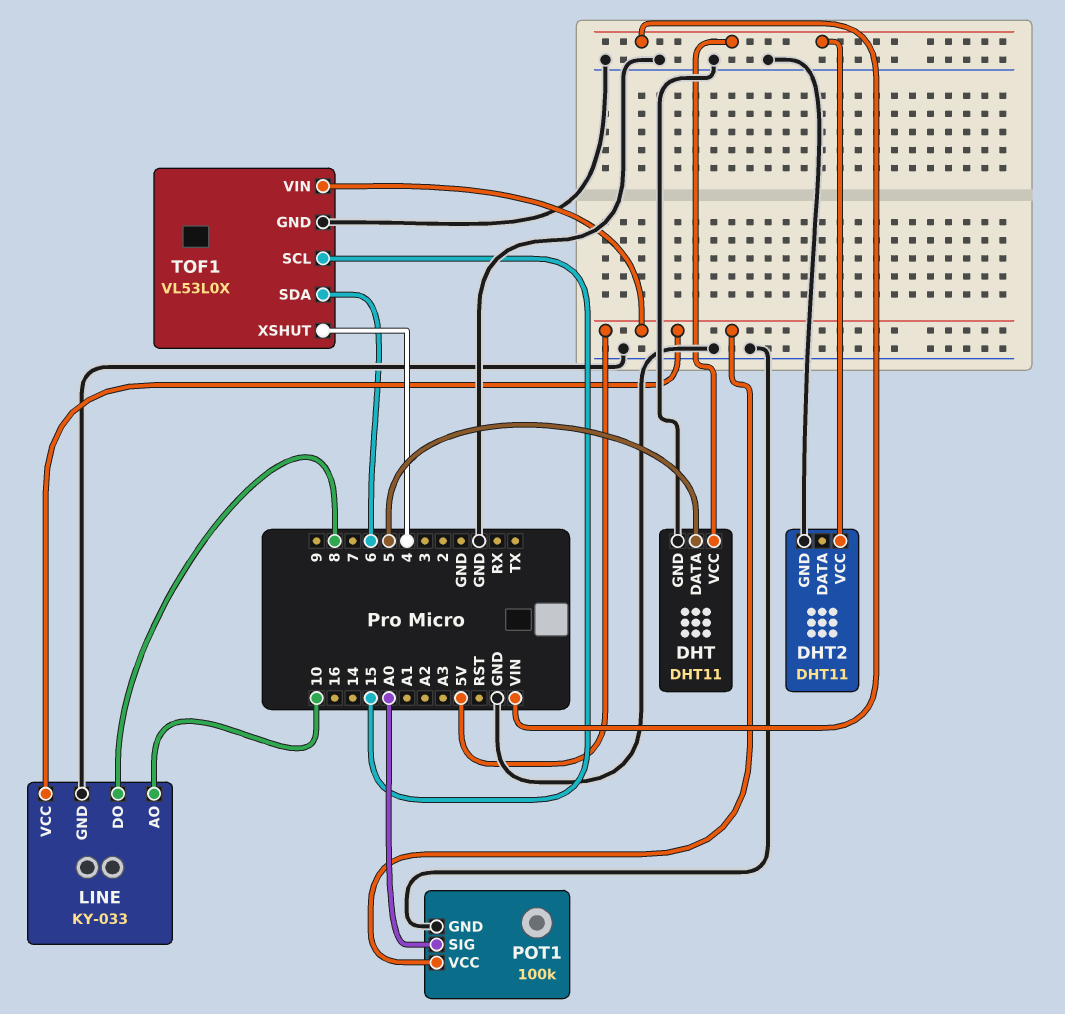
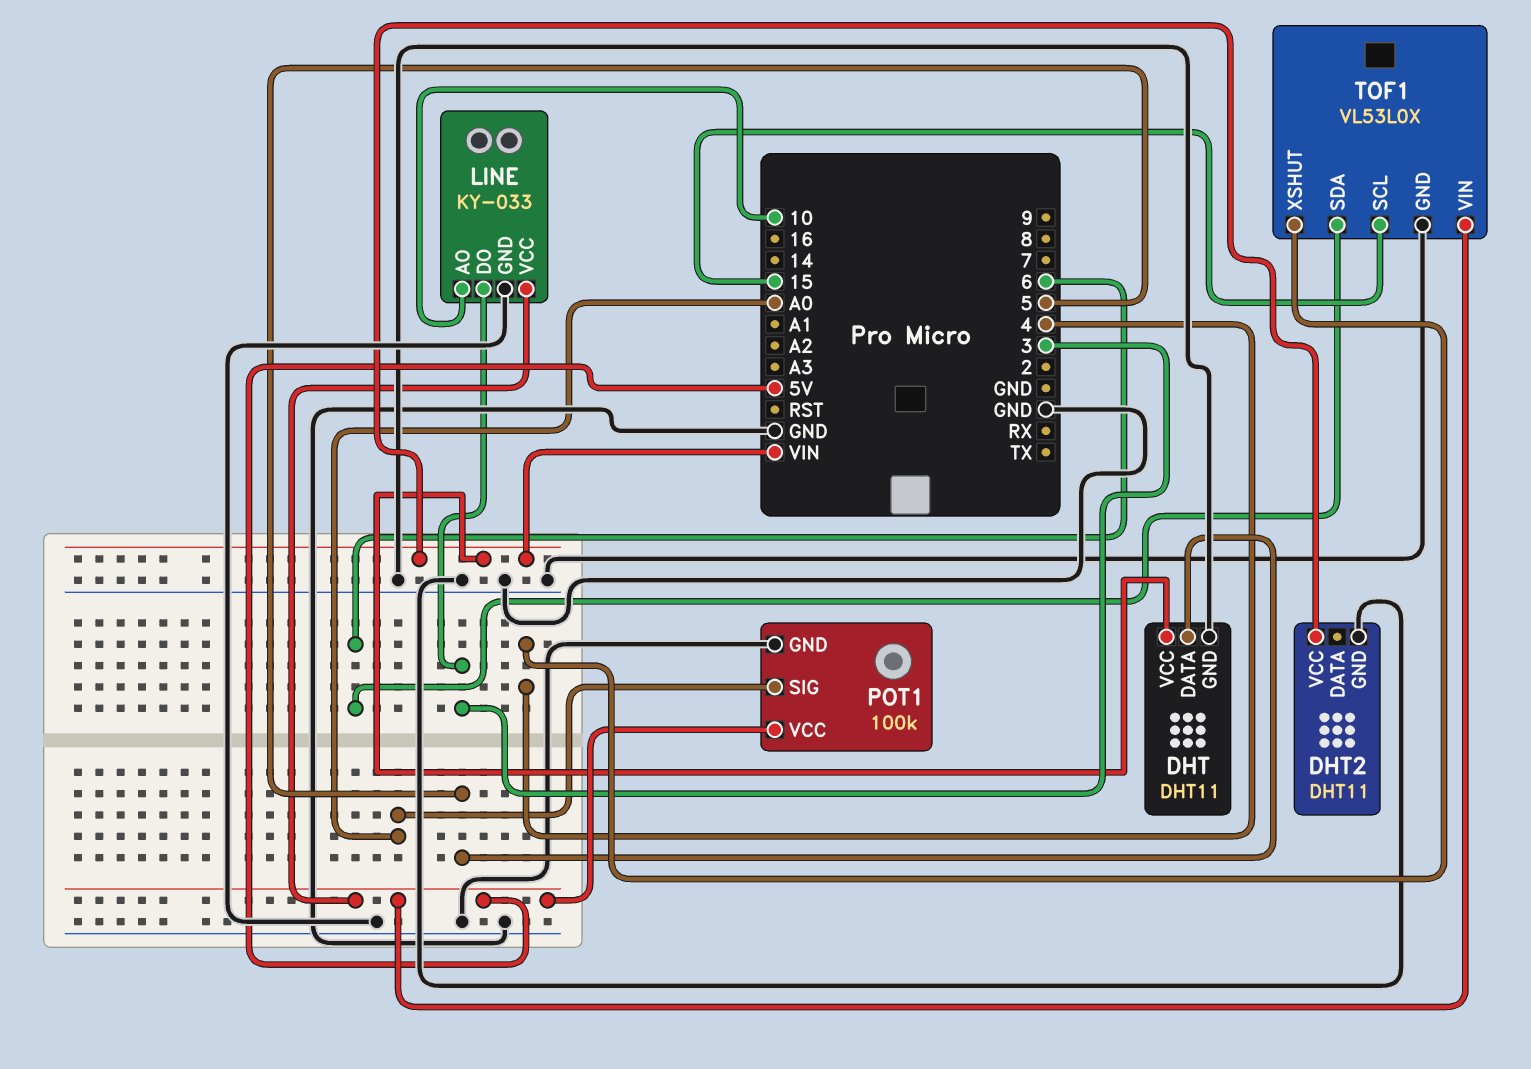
LINE pin DO: 8 -> 3

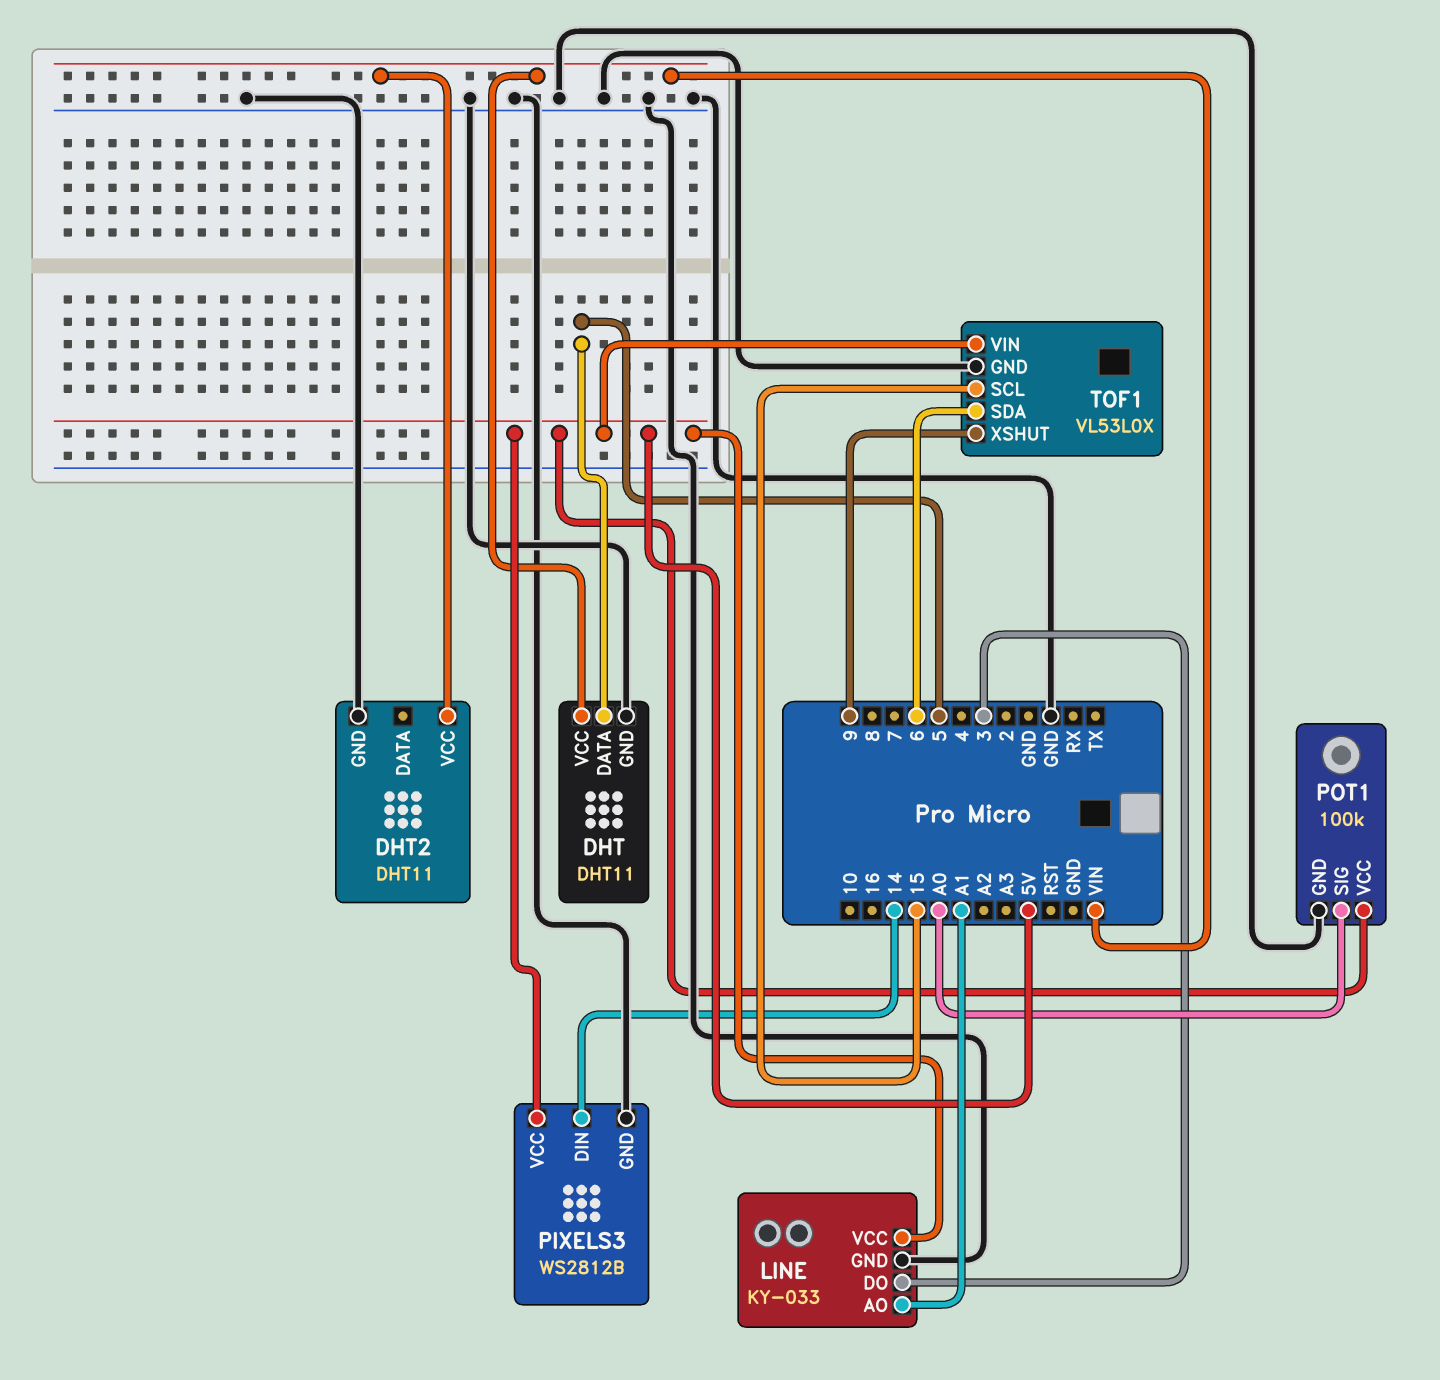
LINE pin AO: 10 -> A1
PIXELS3: none -> WS2812B
PIXELS3 pin DIN: none -> 14
PIXELS3 pin GND: none -> GND
PIXELS3 pin VCC: none -> 5V
TOF1 pin XSHUT: 4 -> 9

